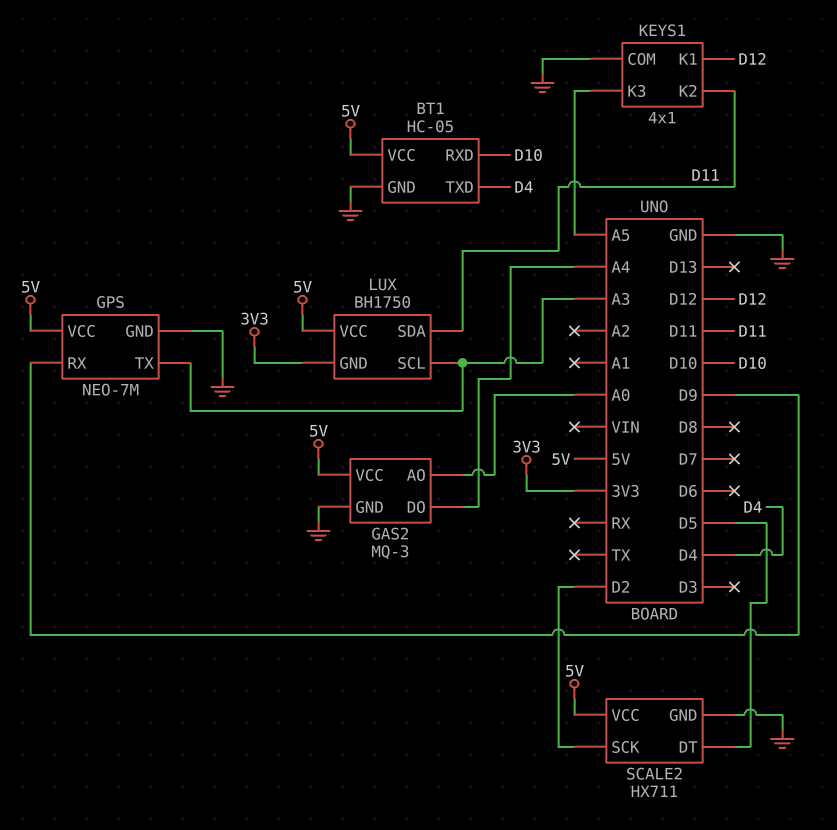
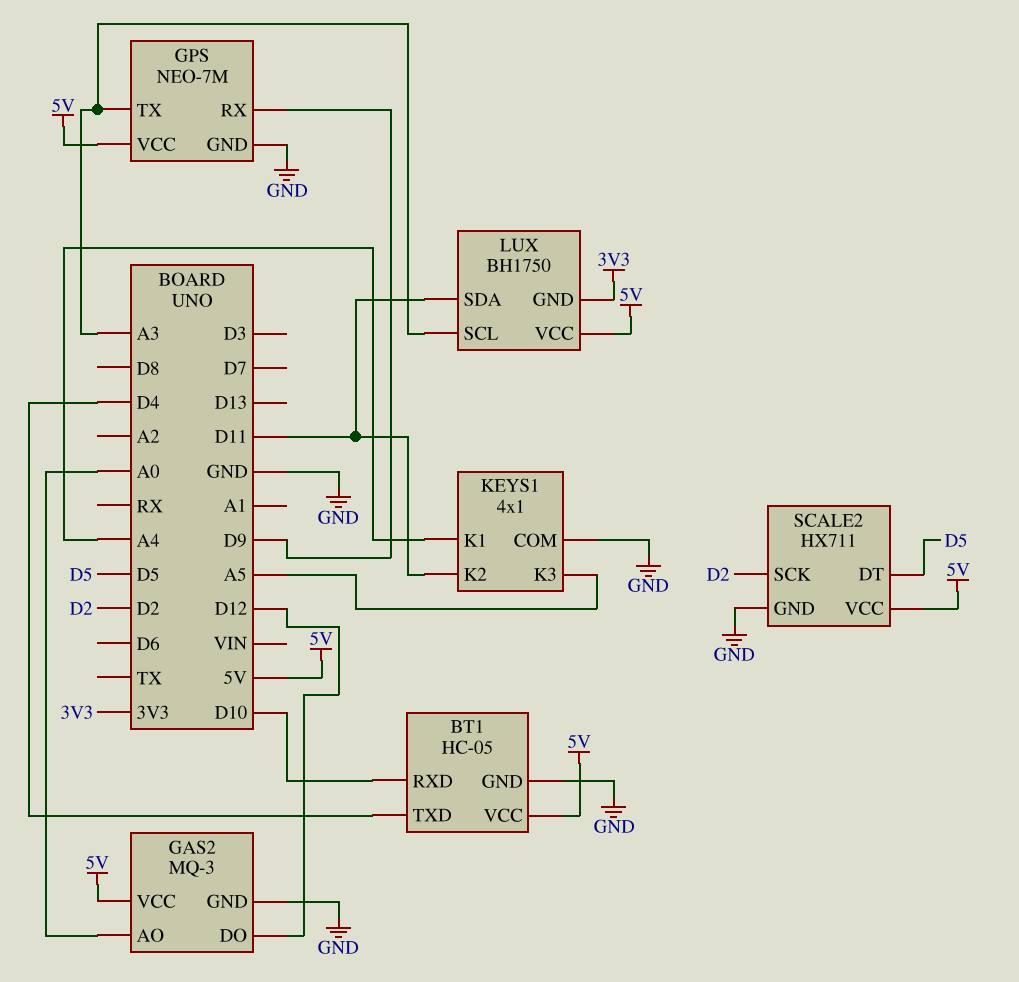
GAS2 pin DO: A4 -> D12
KEYS1 pin K1: D12 -> A4

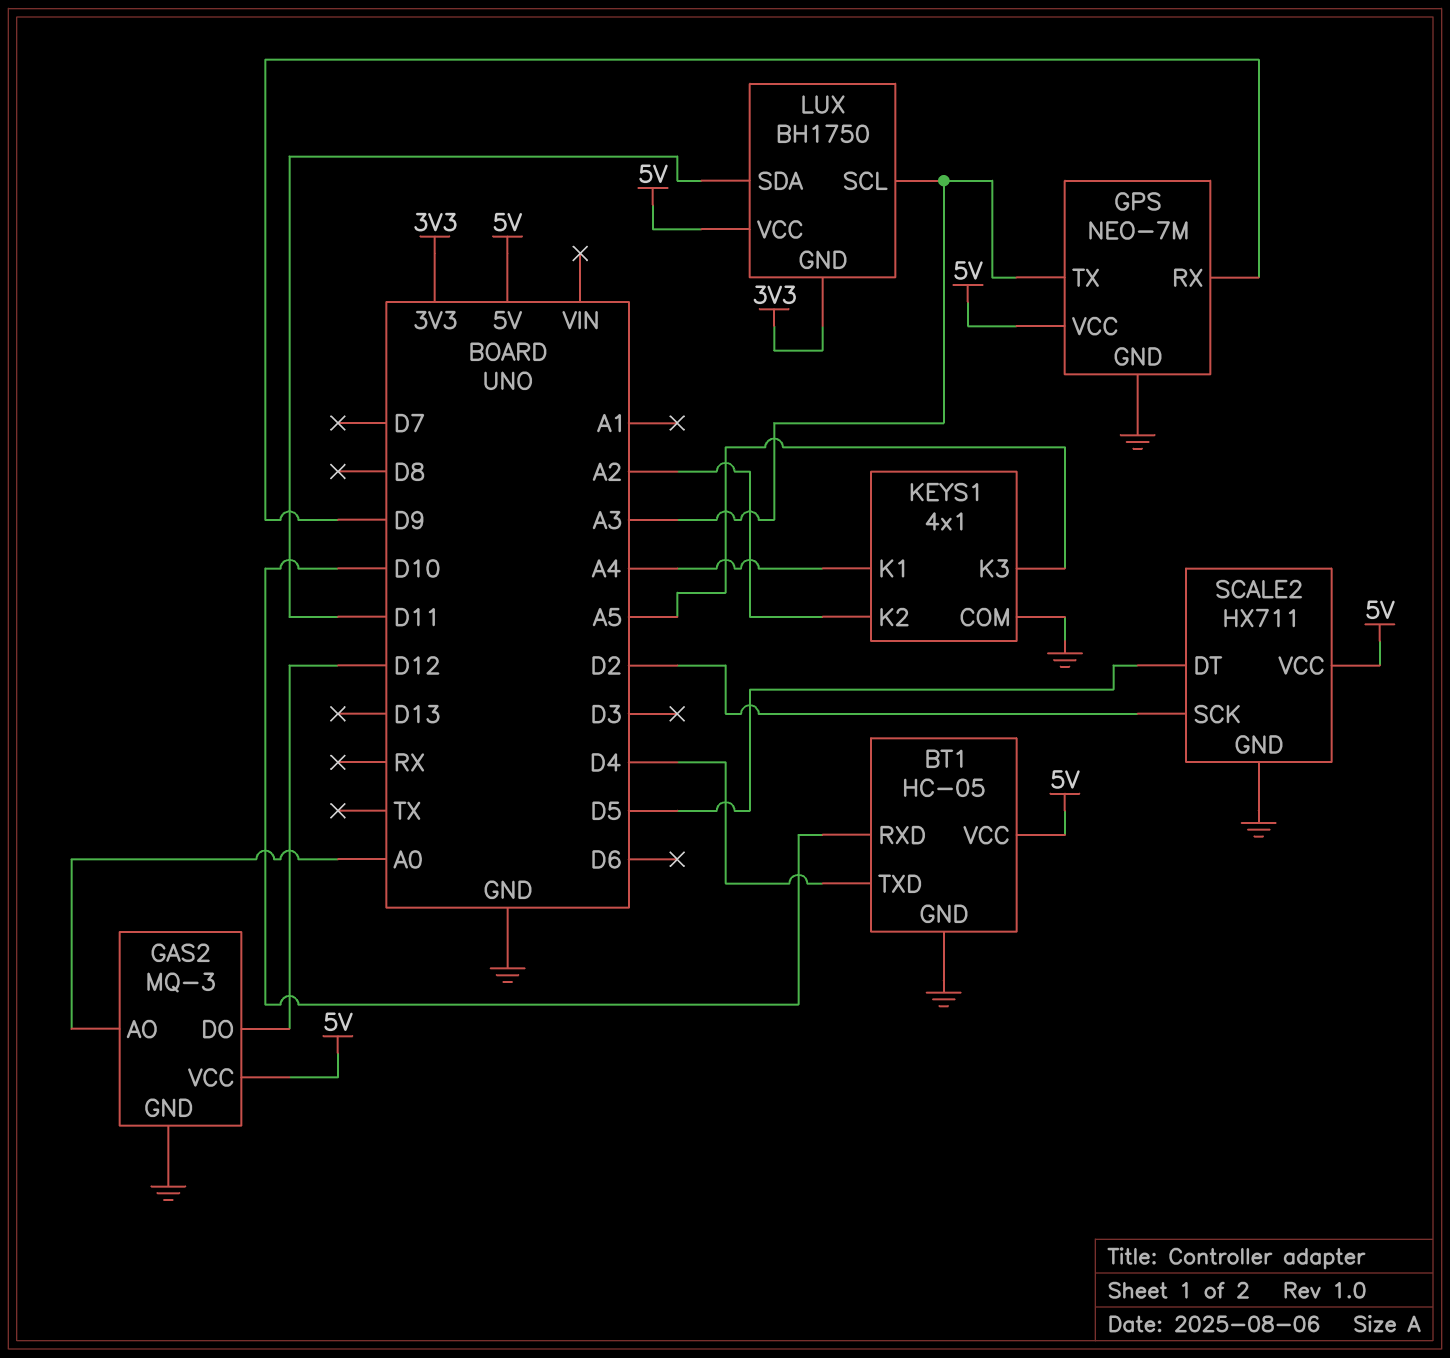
KEYS1 pin K2: D11 -> A2

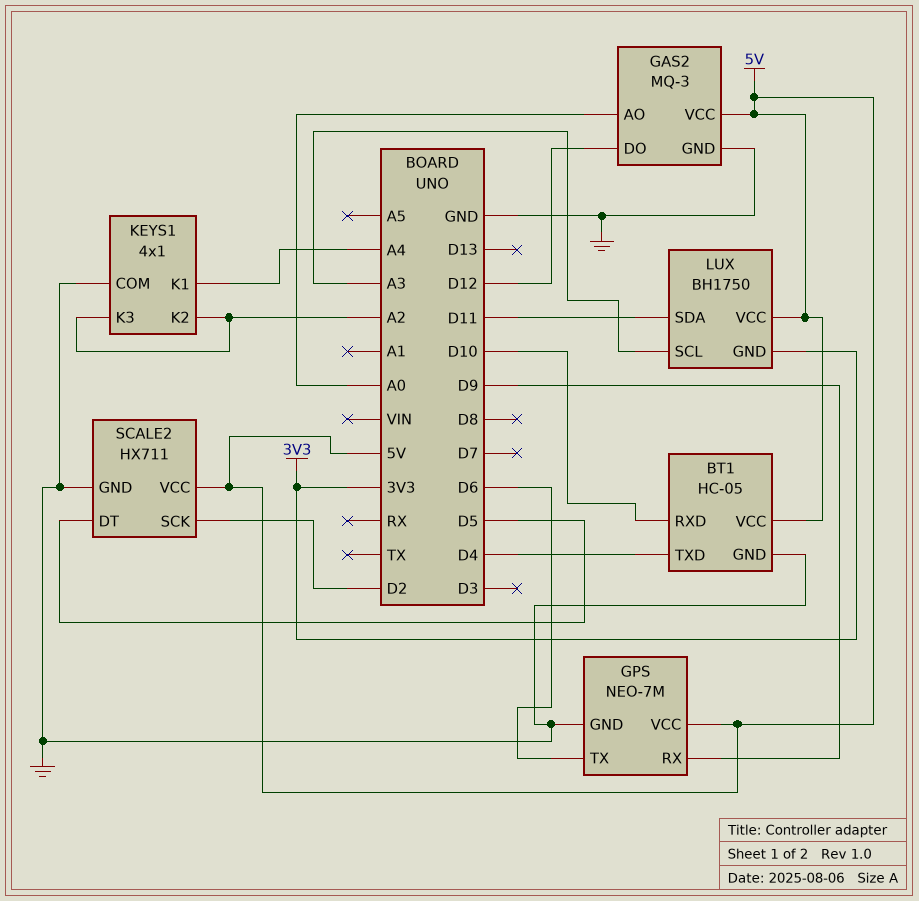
GPS pin TX: A3 -> D6
KEYS1 pin K3: A5 -> A2

